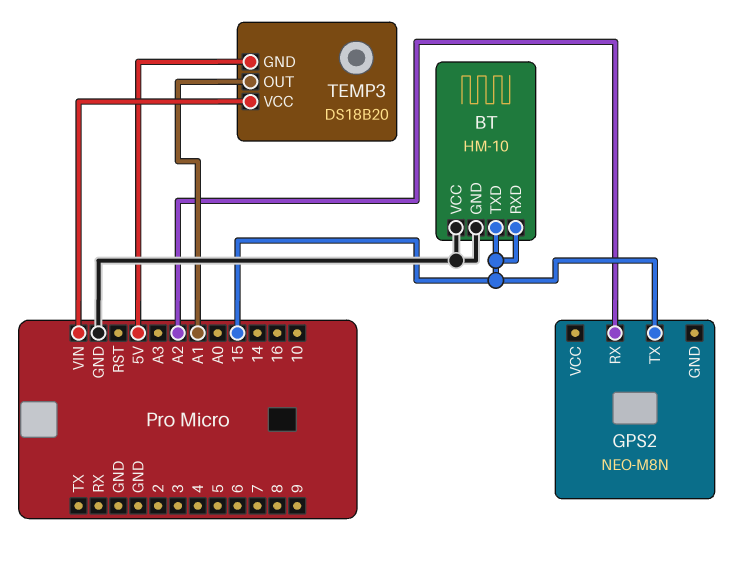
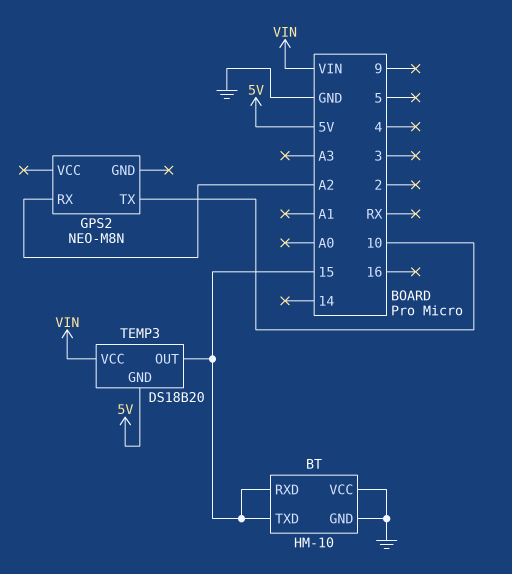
GPS2 pin TX: 15 -> 10
TEMP3 pin OUT: A1 -> 15

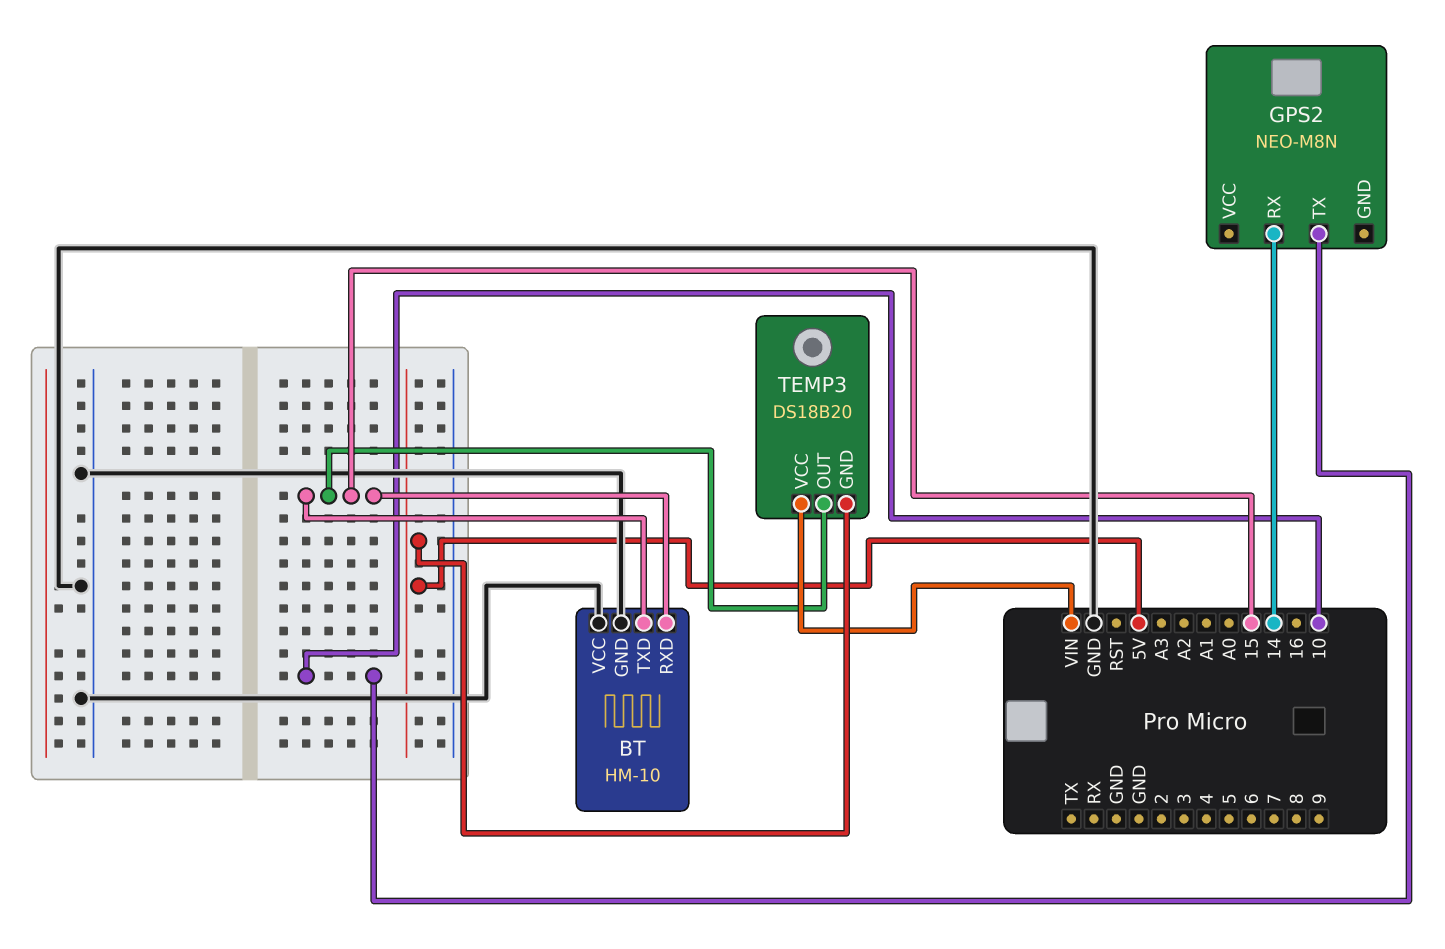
GPS2 pin RX: A2 -> 14

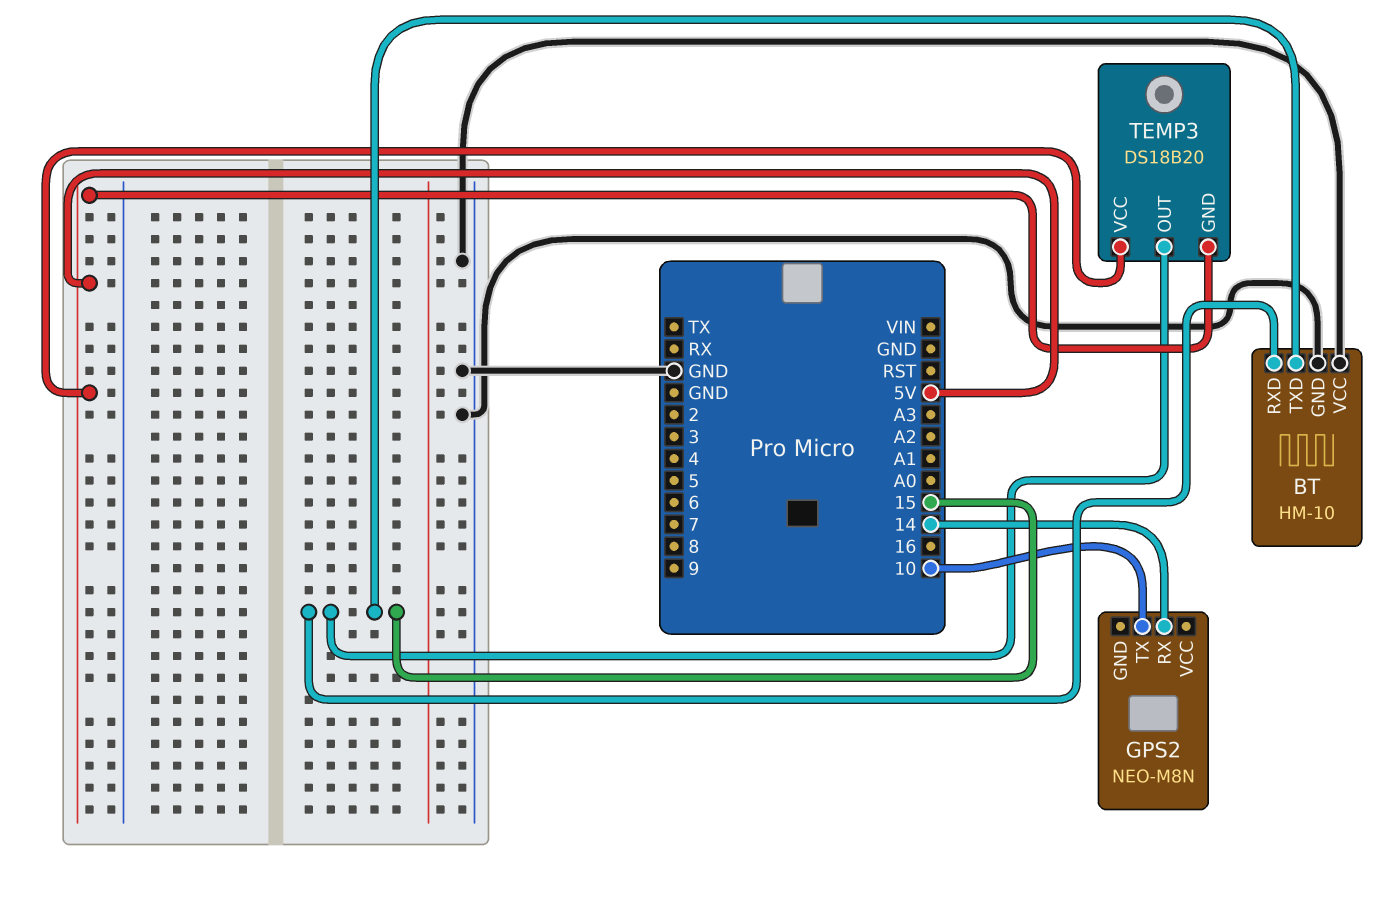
TEMP3 pin VCC: VIN -> 5V

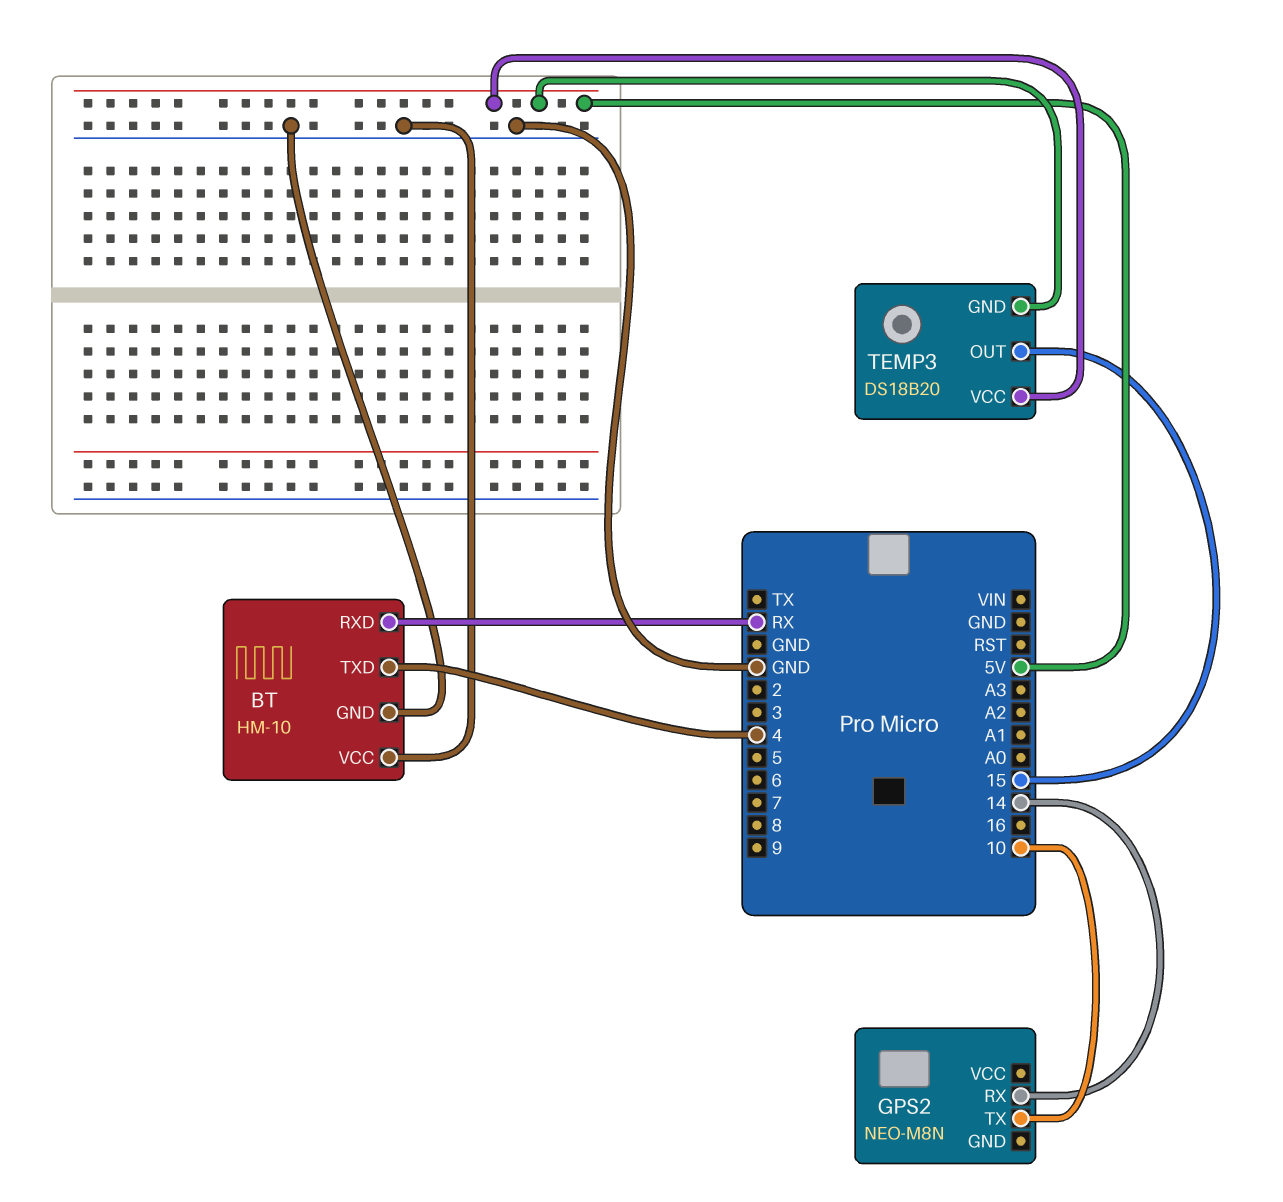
BT pin RXD: 15 -> RX
BT pin TXD: 15 -> 4

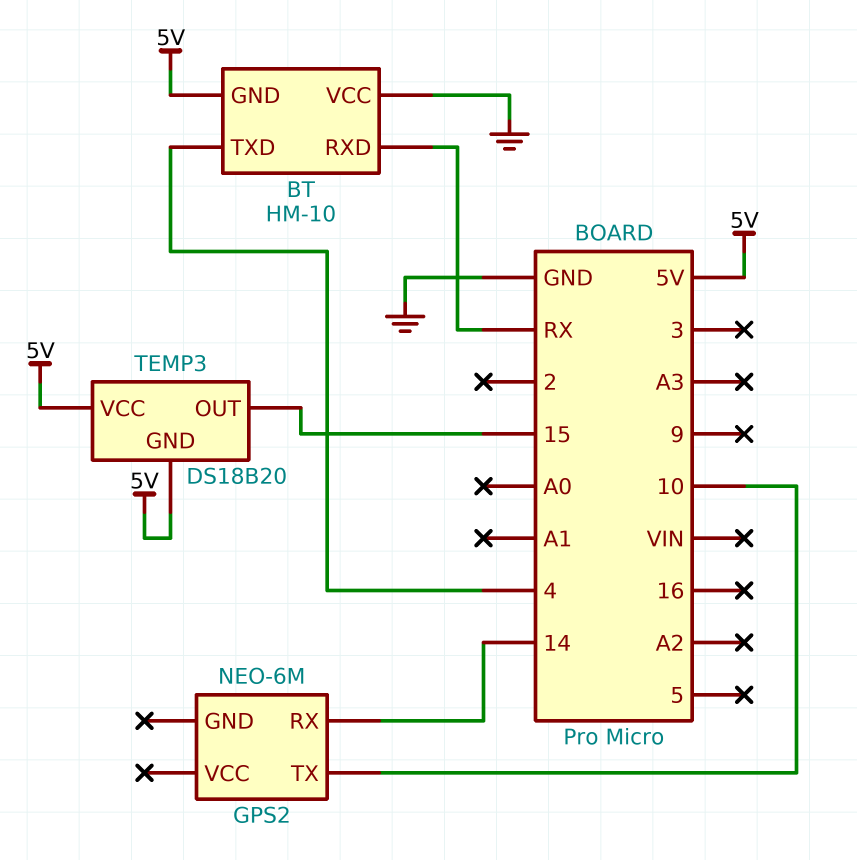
BT pin GND: GND -> 5V
GPS2: NEO-M8N -> NEO-6M

